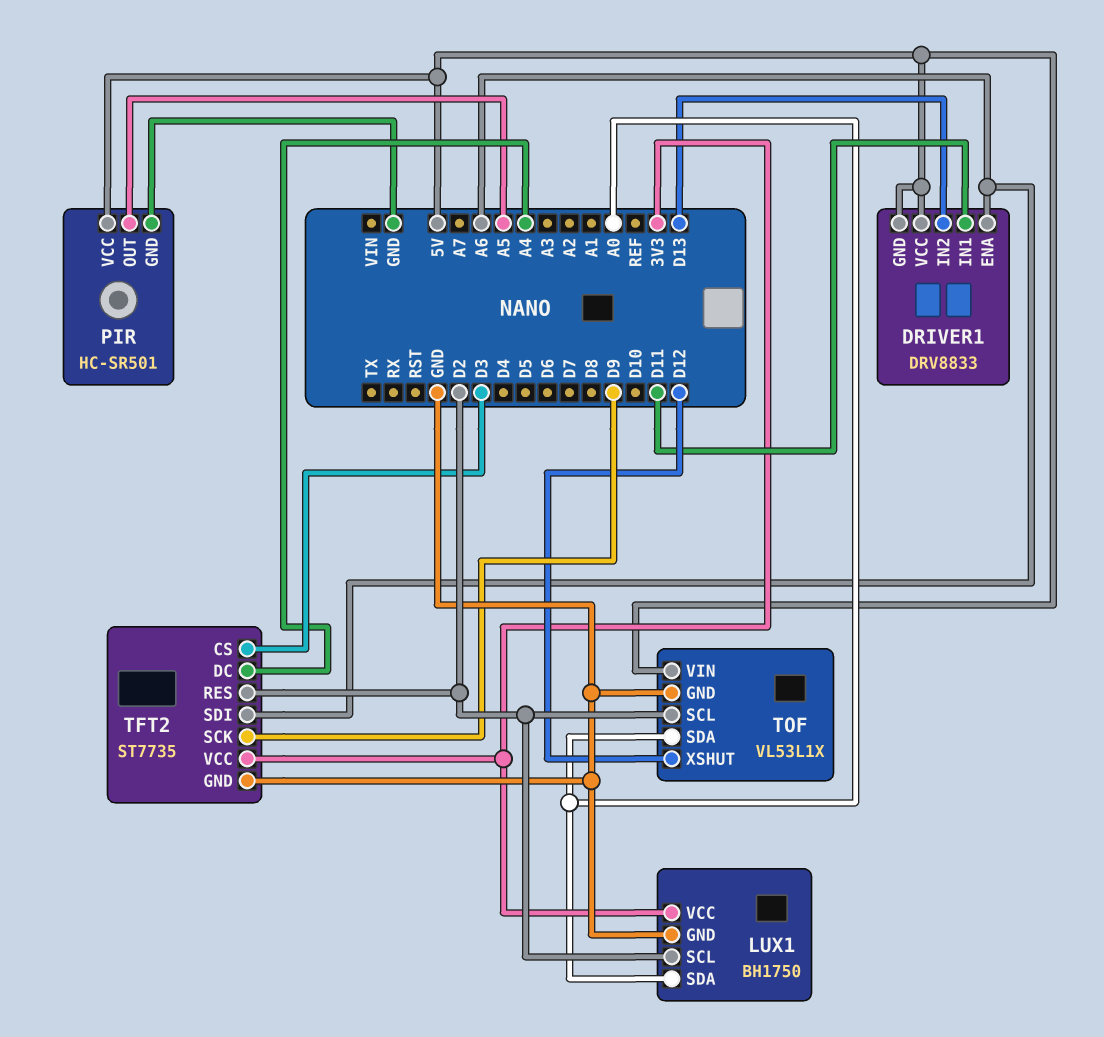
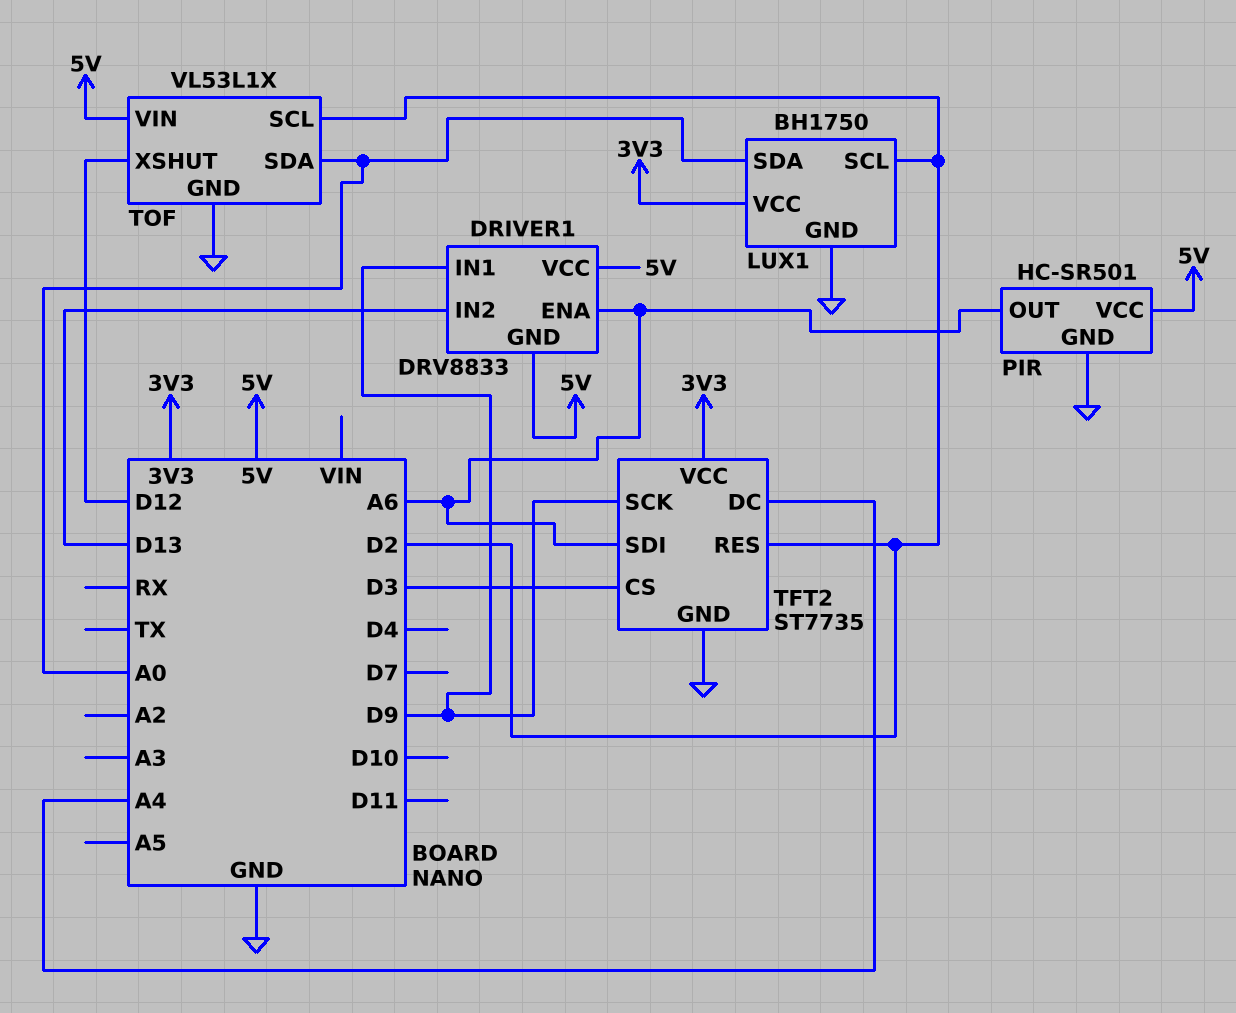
DRIVER1 pin IN1: D11 -> D9
PIR pin OUT: A5 -> A6

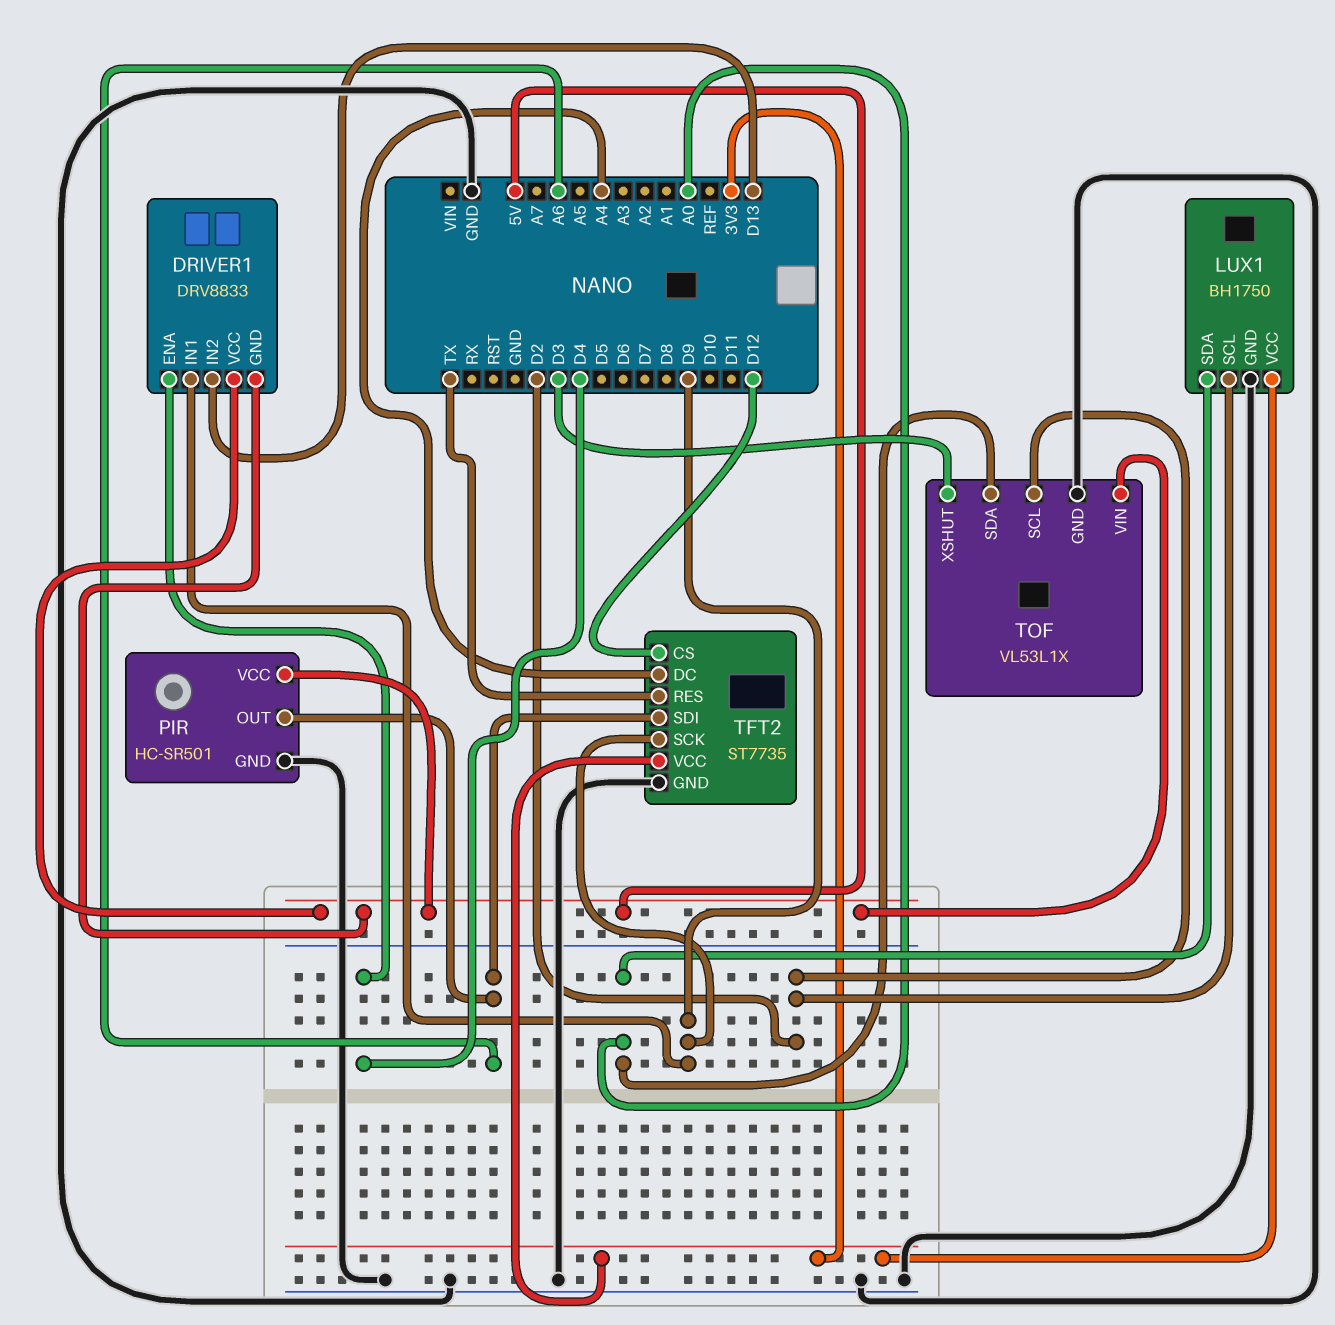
DRIVER1 pin ENA: A6 -> D4
TFT2 pin CS: D3 -> D12
TFT2 pin RES: D2 -> TX
TOF pin XSHUT: D12 -> D3

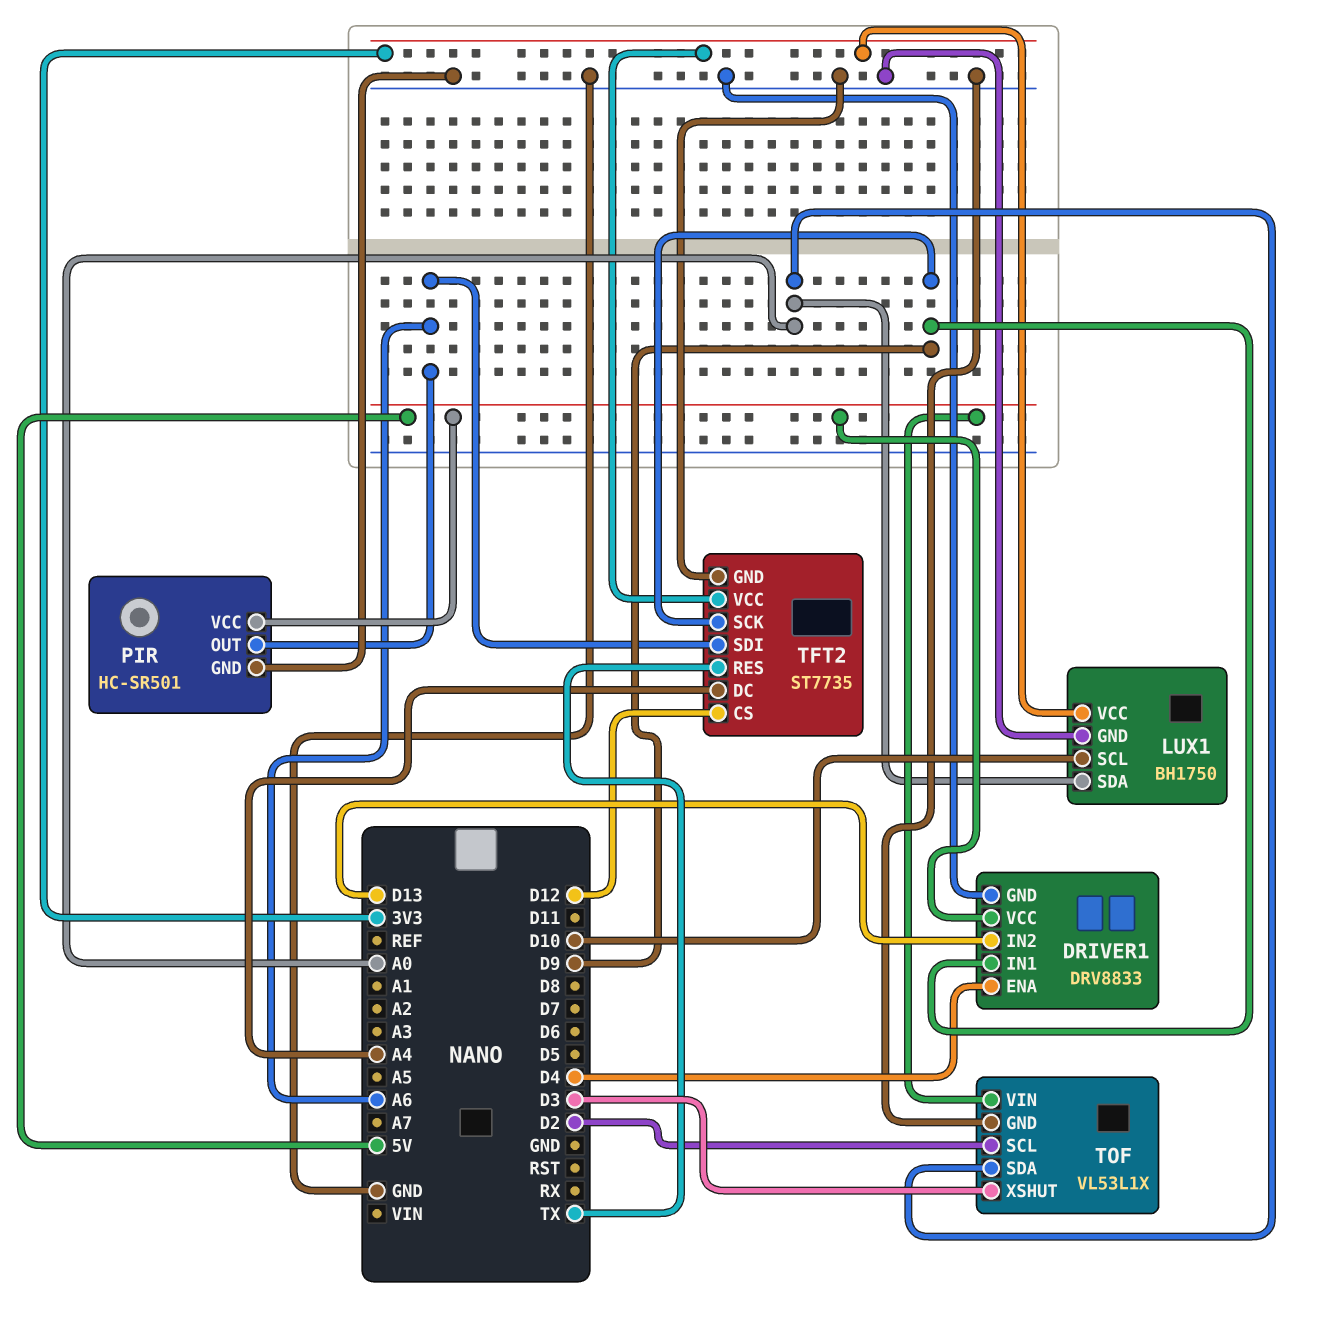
DRIVER1 pin GND: 5V -> GND
LUX1 pin SCL: D2 -> D10

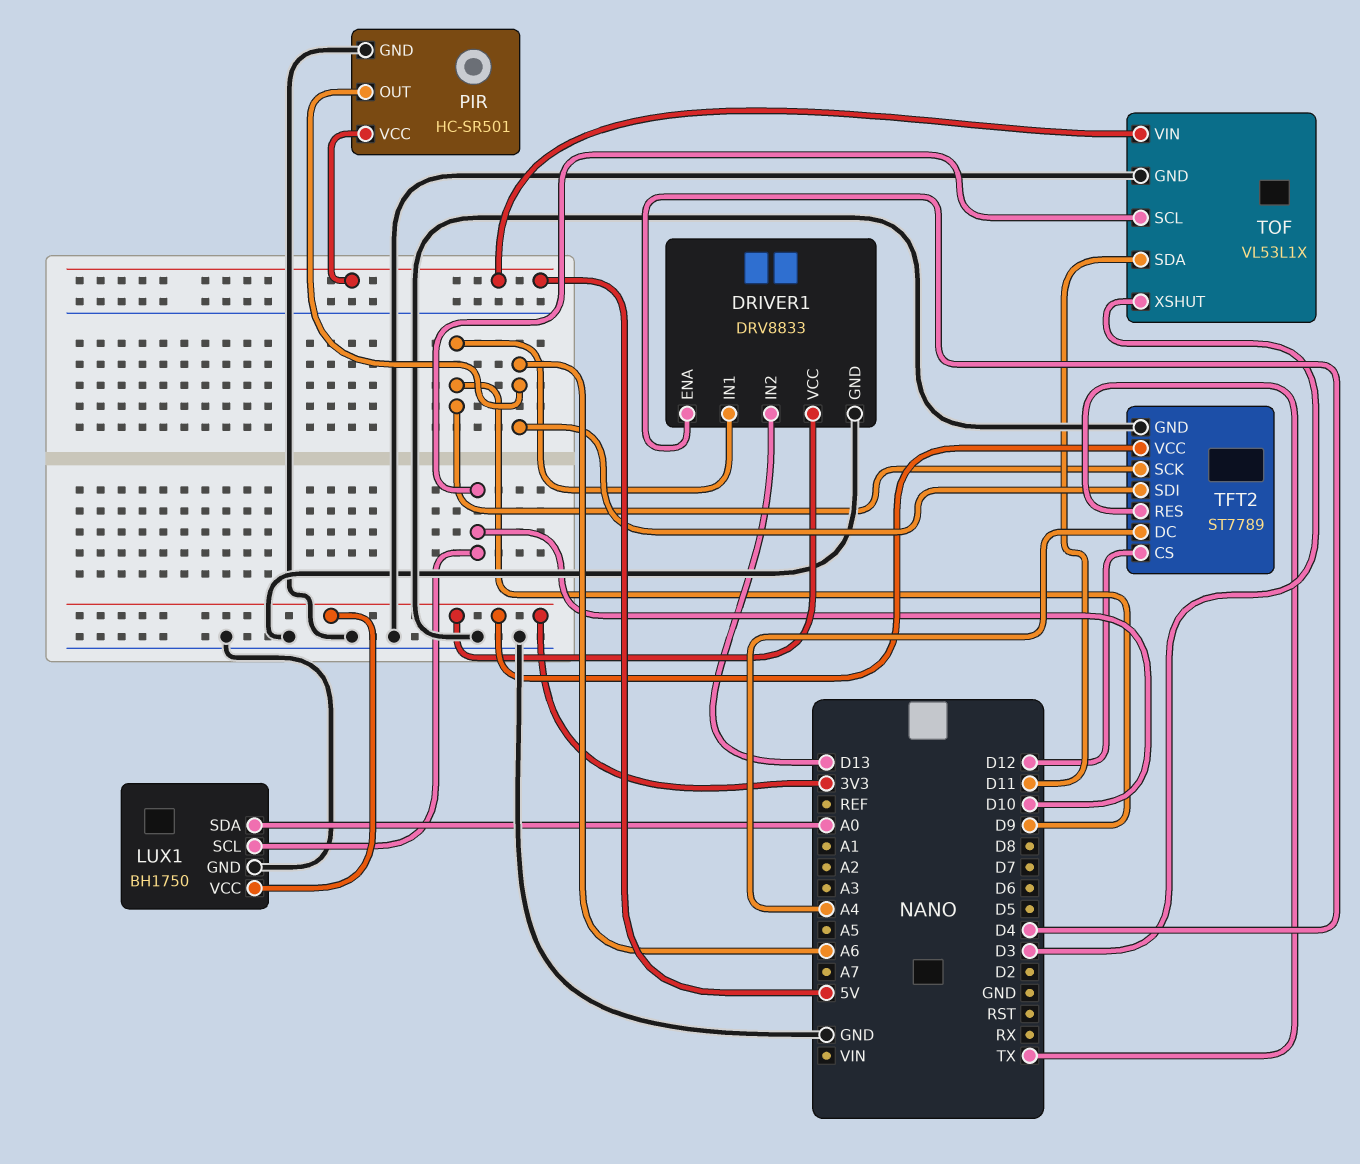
DRIVER1 pin VCC: 5V -> 3V3
TFT2: ST7735 -> ST7789
TOF pin SCL: D2 -> D10
TOF pin SDA: A0 -> D11

